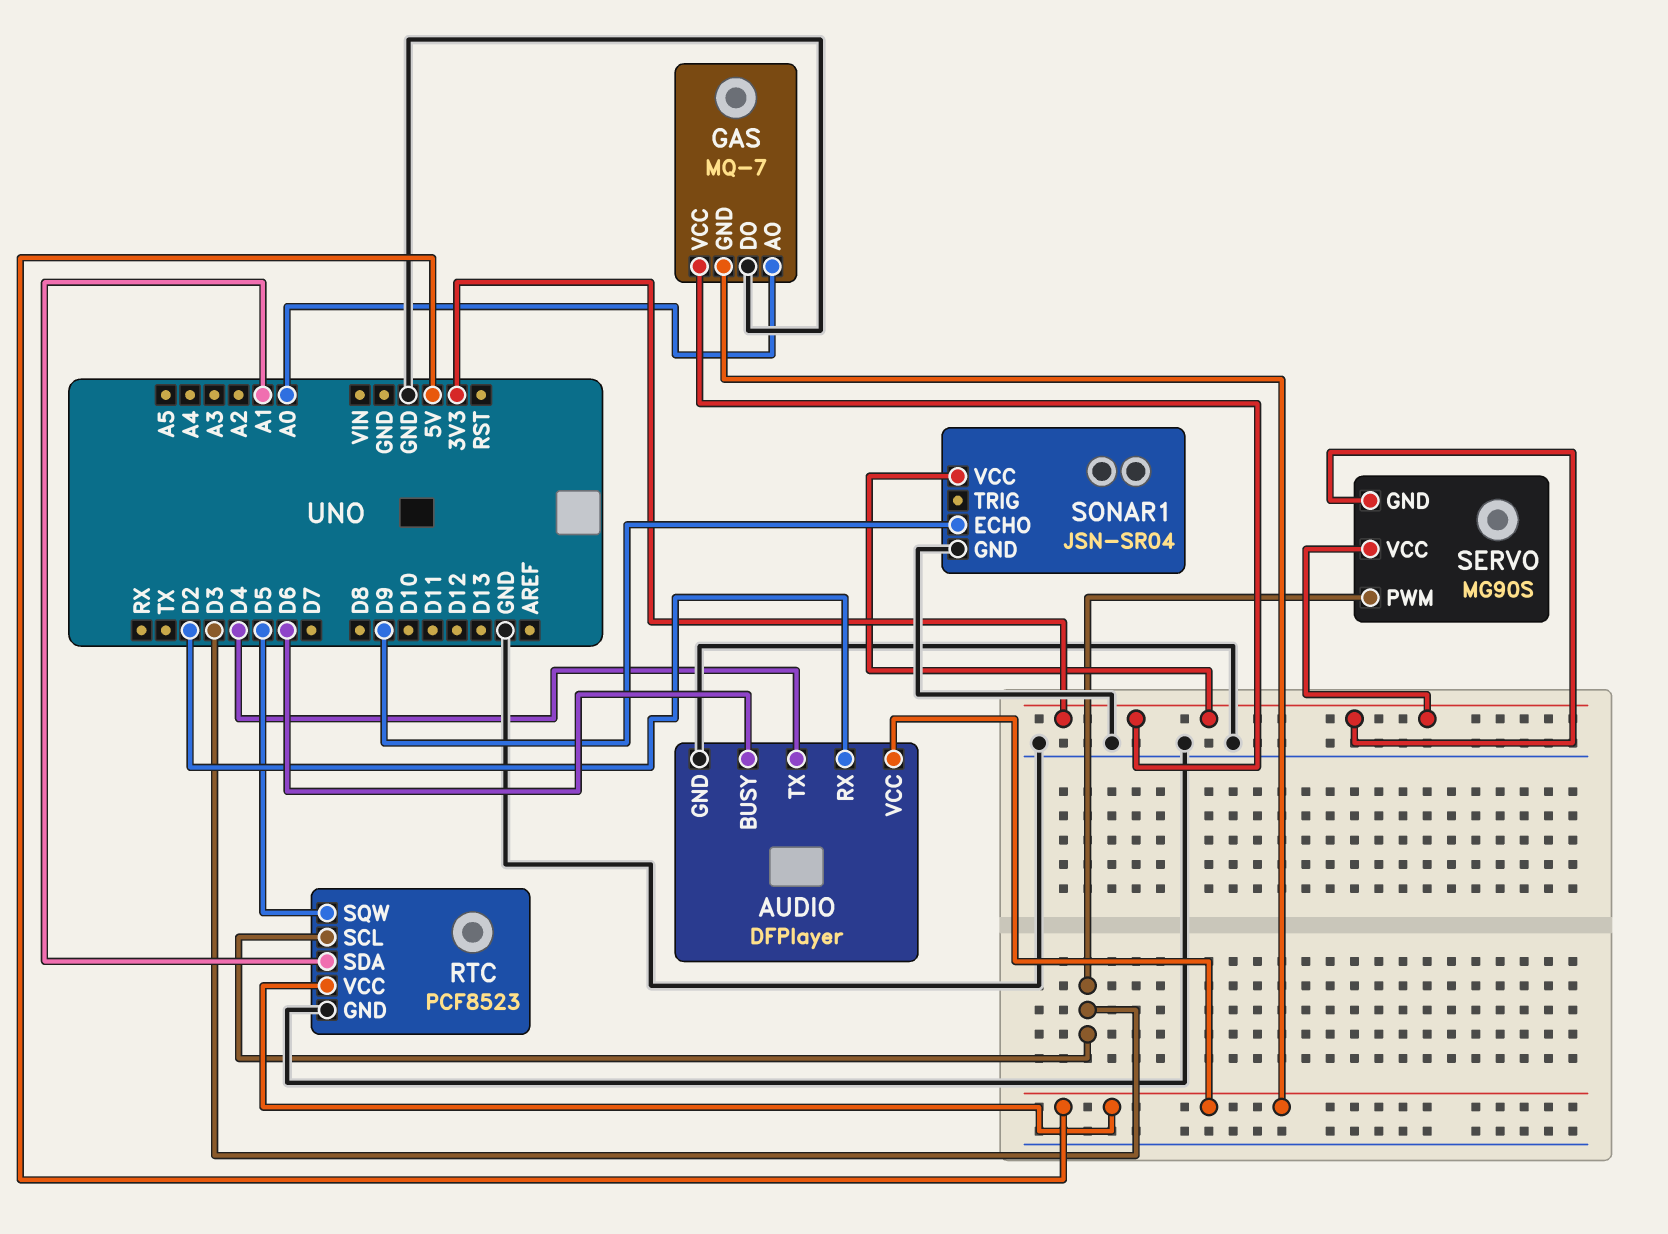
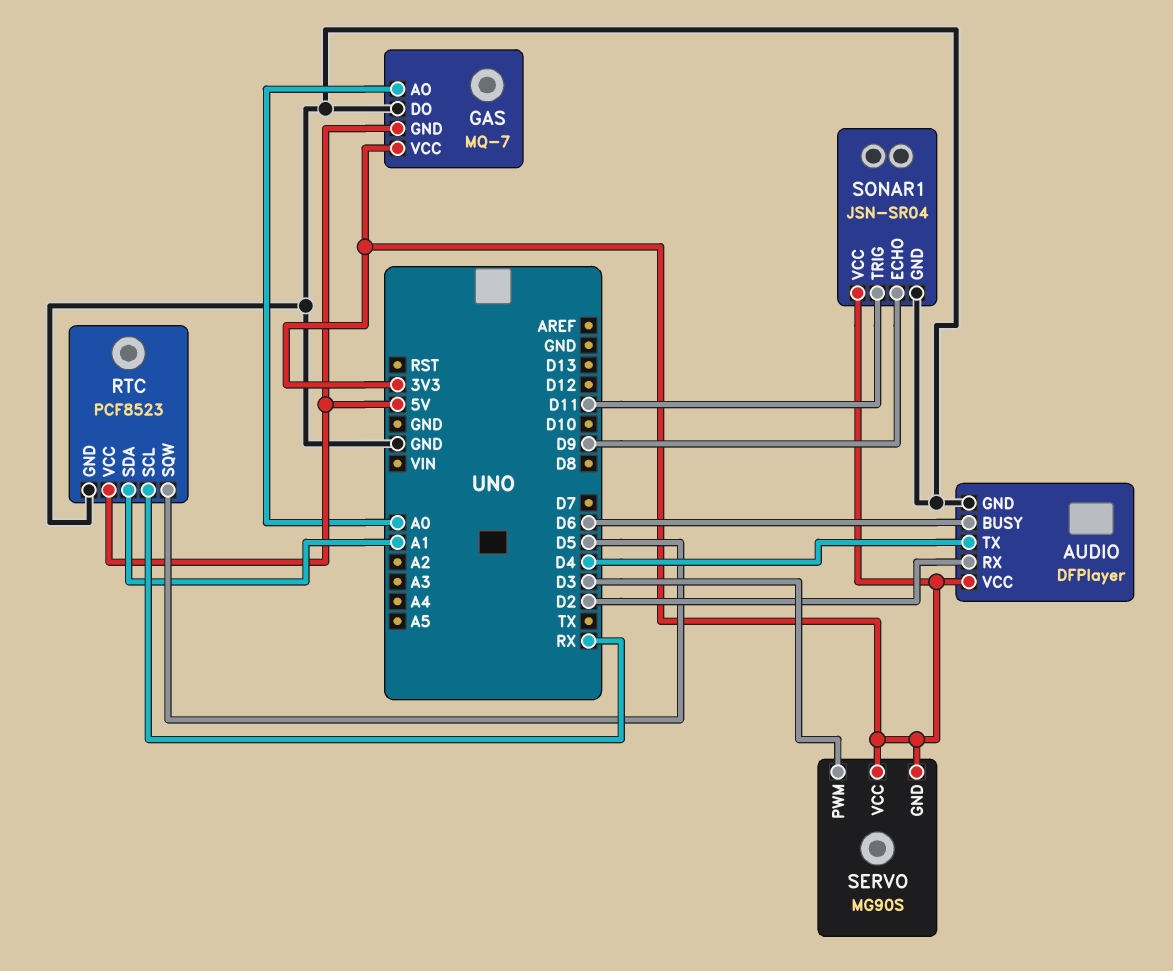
AUDIO pin VCC: 5V -> 3V3
RTC pin SCL: D3 -> RX
SONAR1 pin TRIG: none -> D11

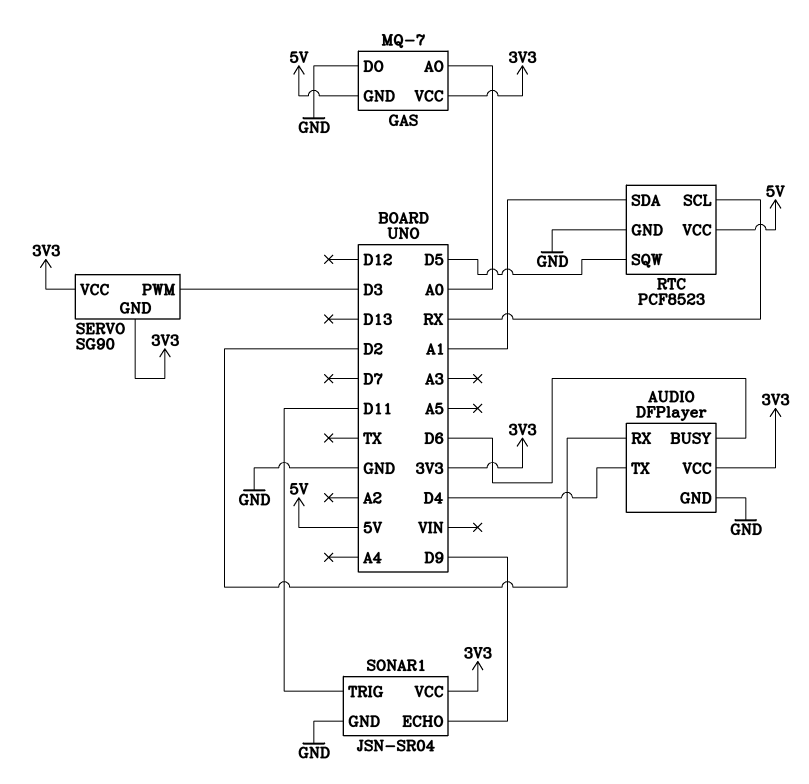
SERVO: MG90S -> SG90

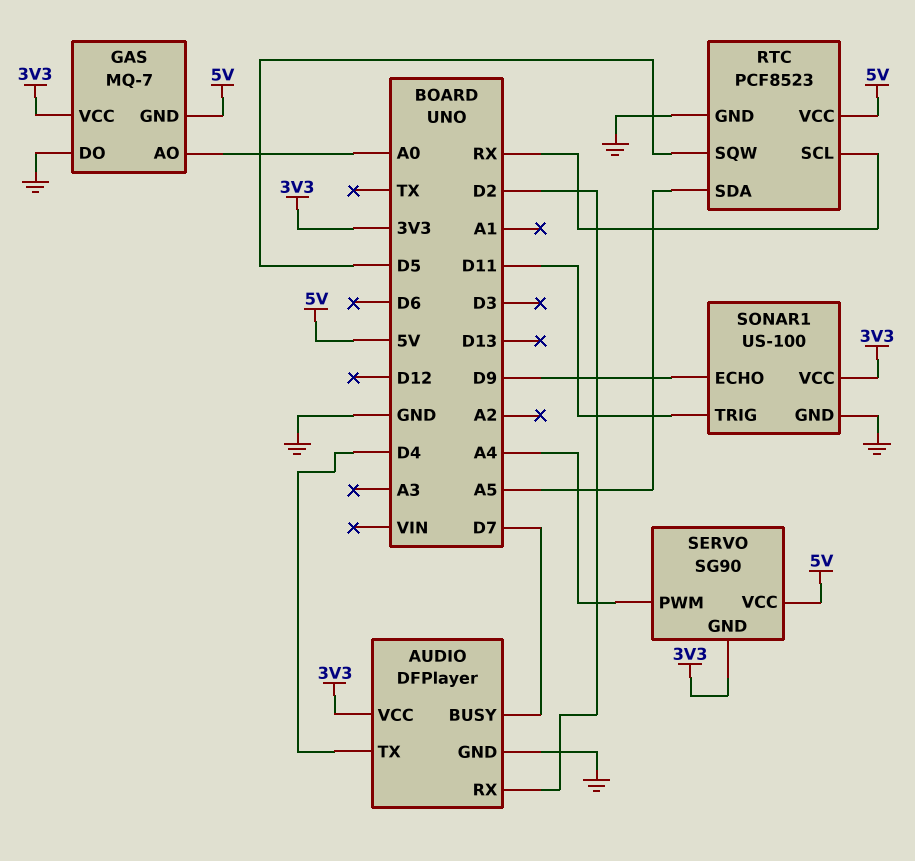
AUDIO pin BUSY: D6 -> D7
RTC pin SDA: A1 -> A5
SERVO pin PWM: D3 -> A4
SERVO pin VCC: 3V3 -> 5V
SONAR1: JSN-SR04 -> US-100

